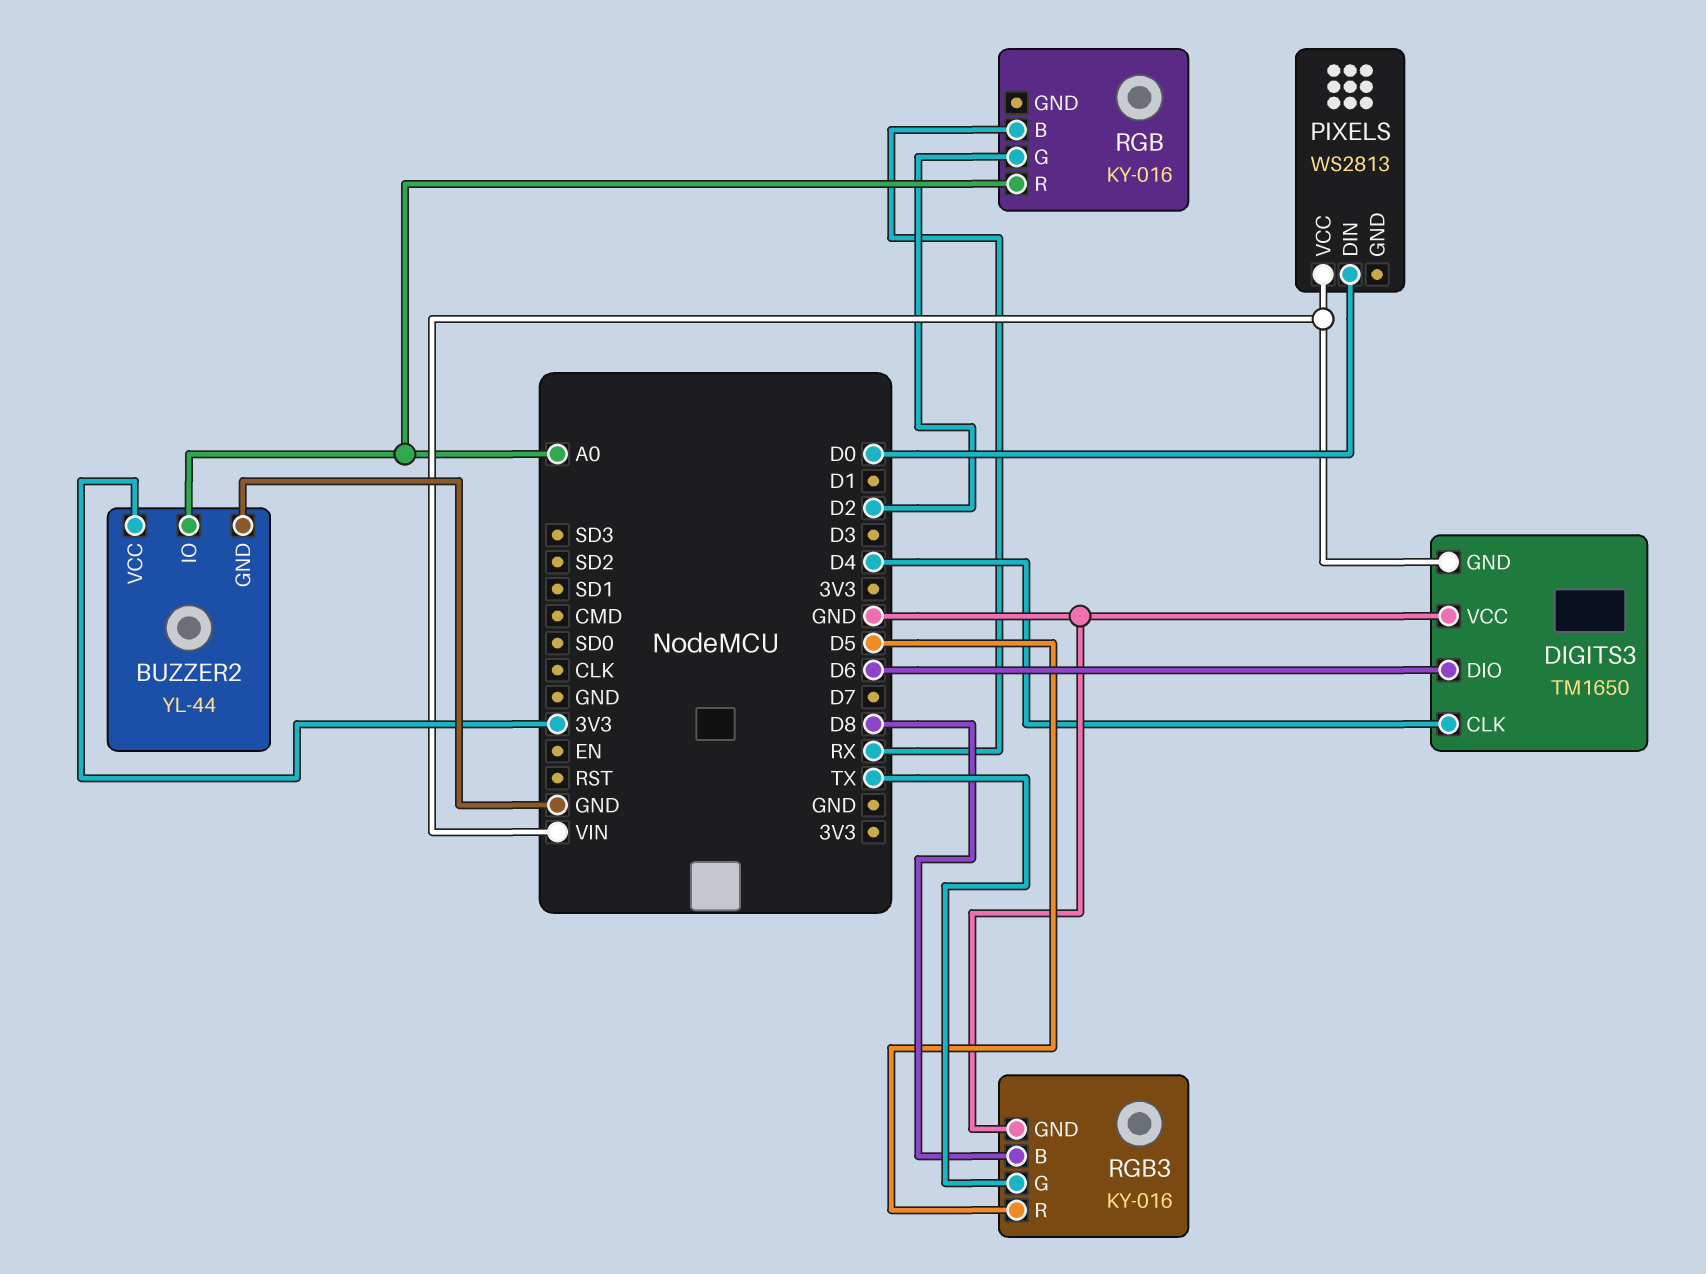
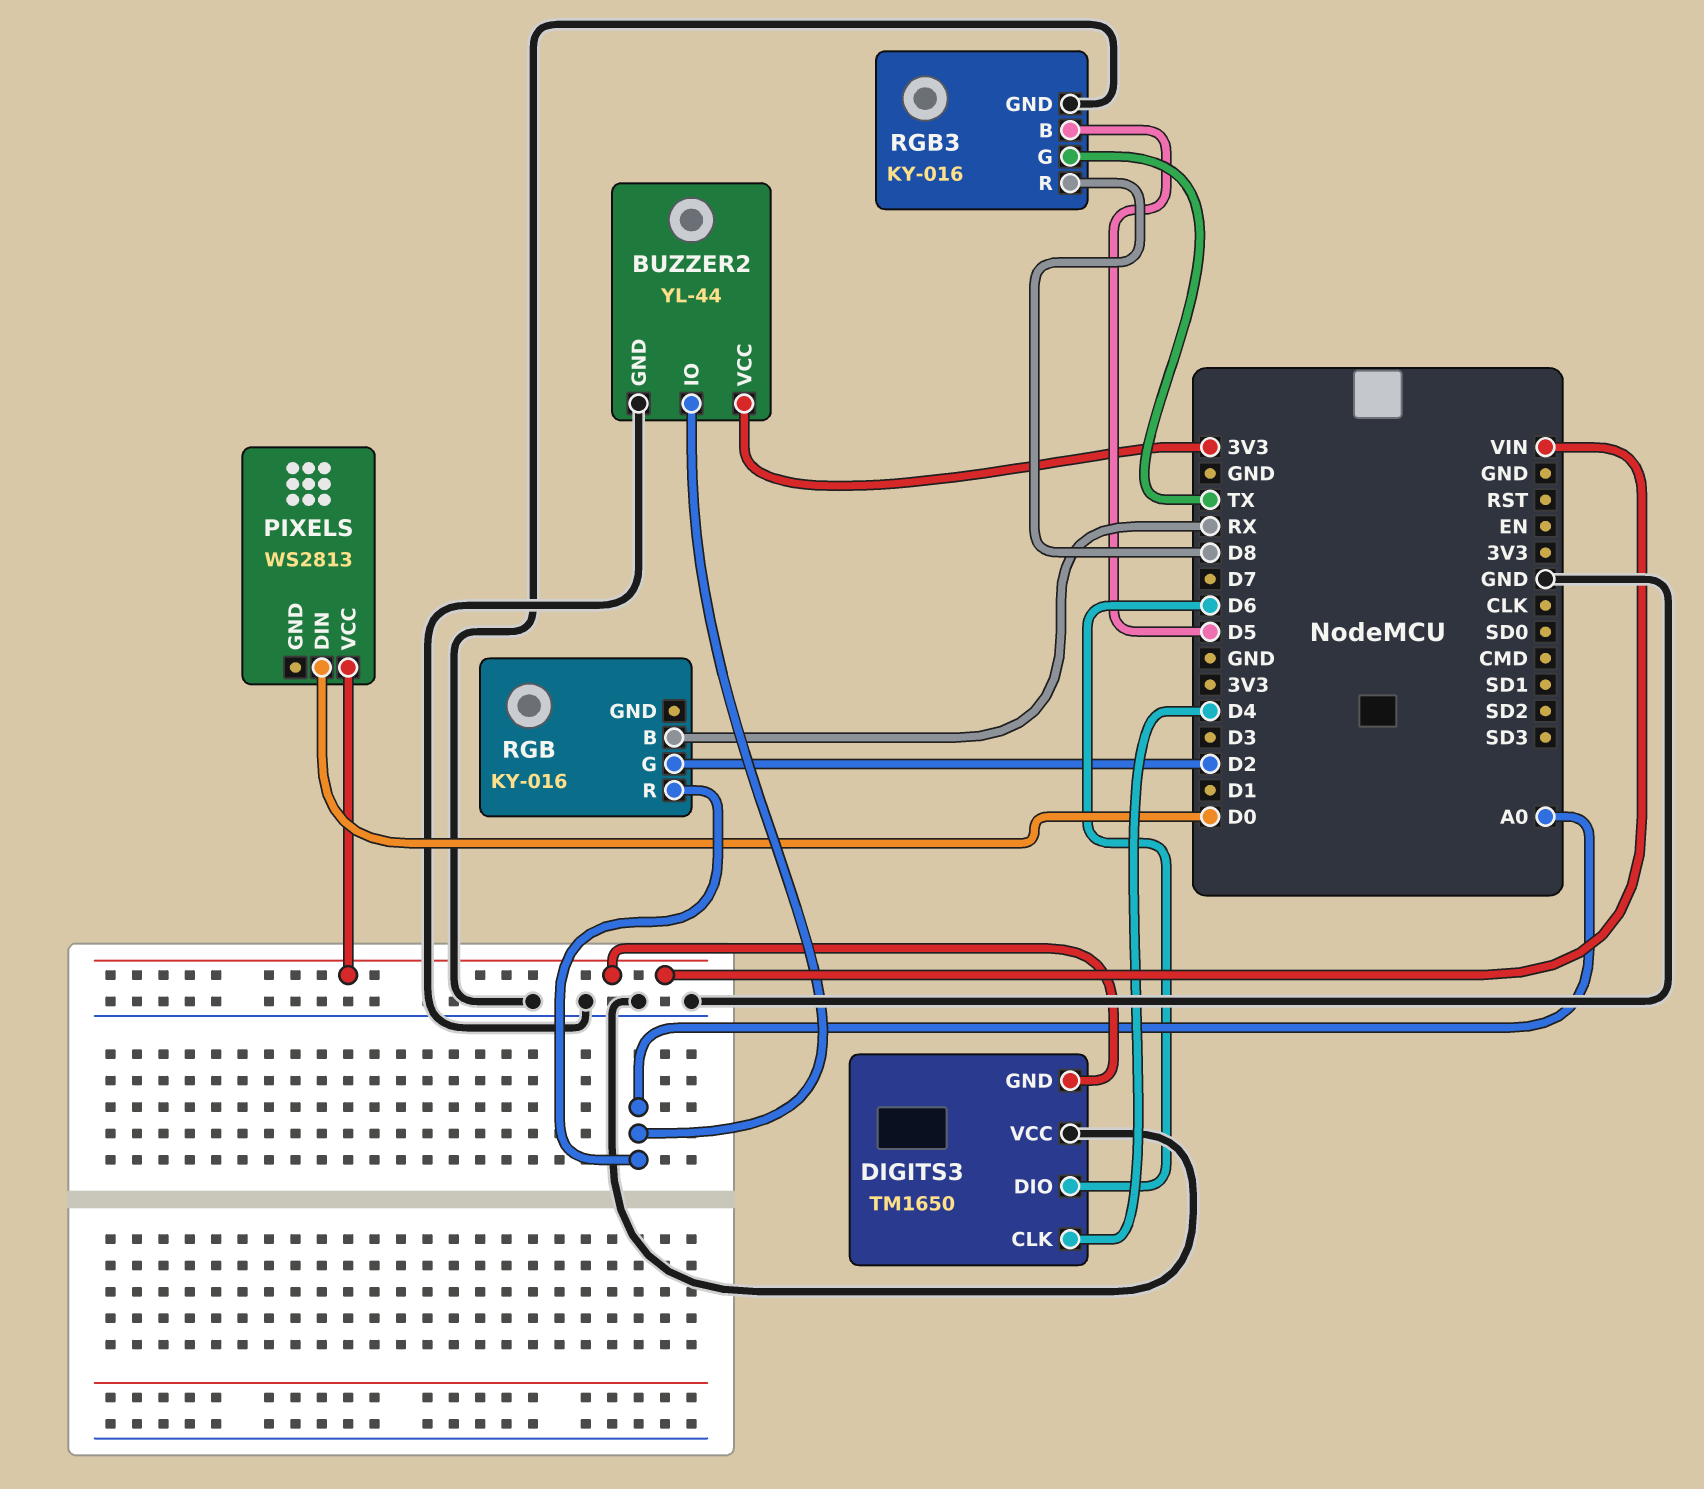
RGB3 pin B: D8 -> D5
RGB3 pin R: D5 -> D8

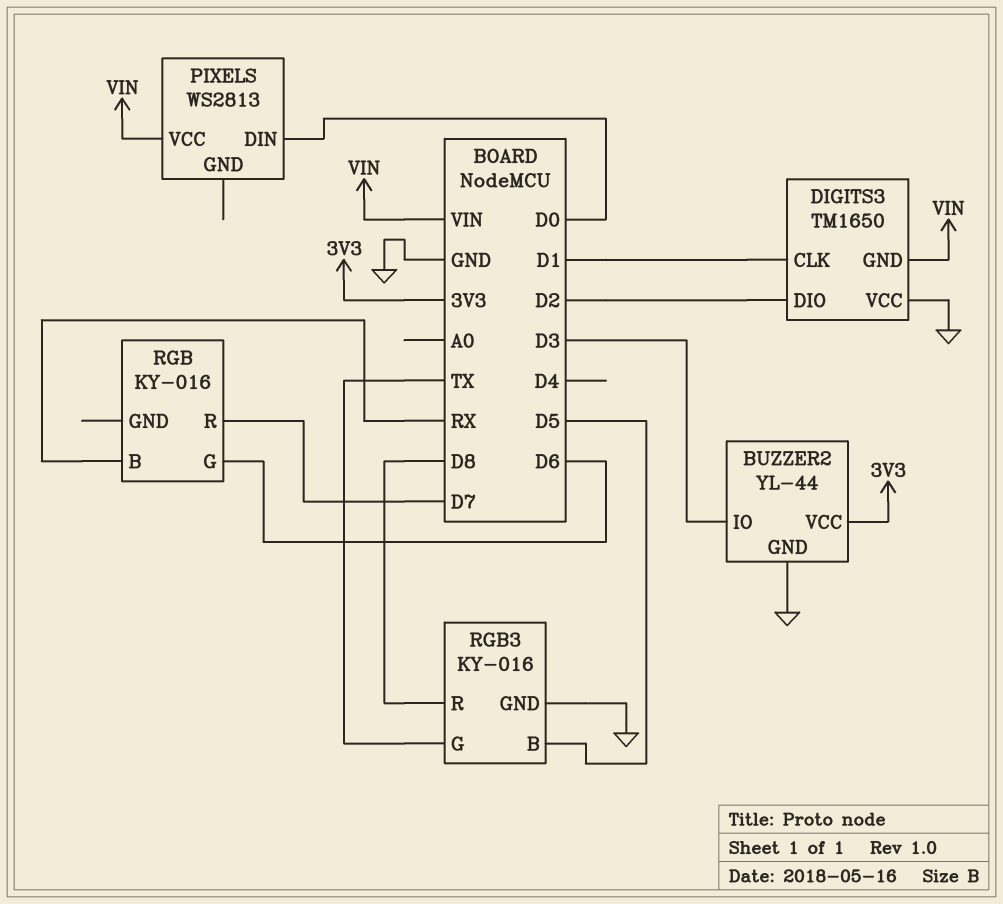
BUZZER2 pin IO: A0 -> D3
DIGITS3 pin CLK: D4 -> D1
DIGITS3 pin DIO: D6 -> D2
RGB pin G: D2 -> D6
RGB pin R: A0 -> D7

